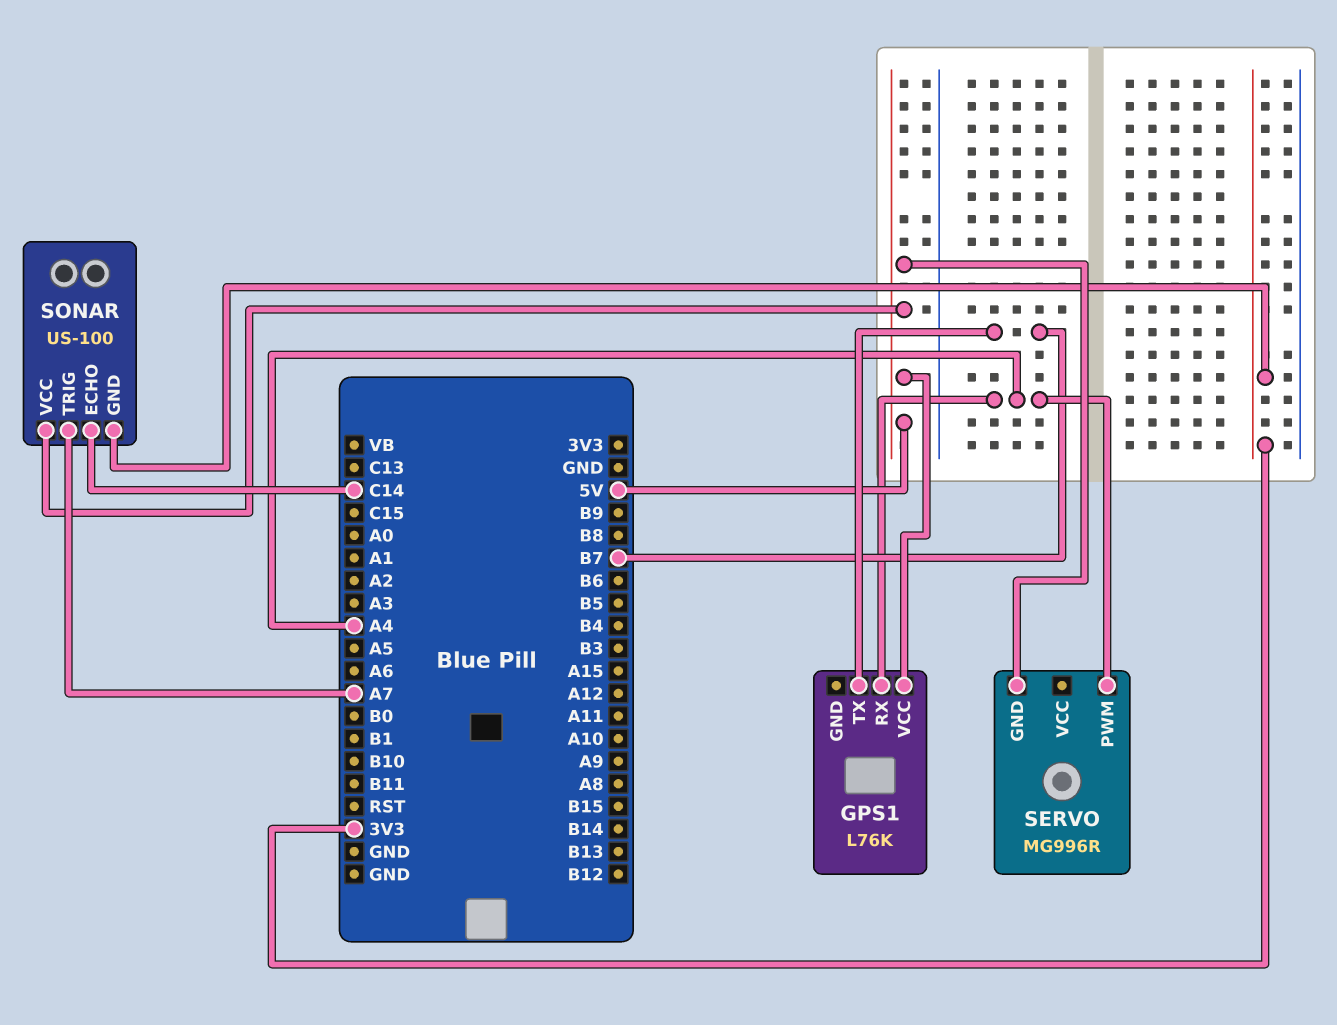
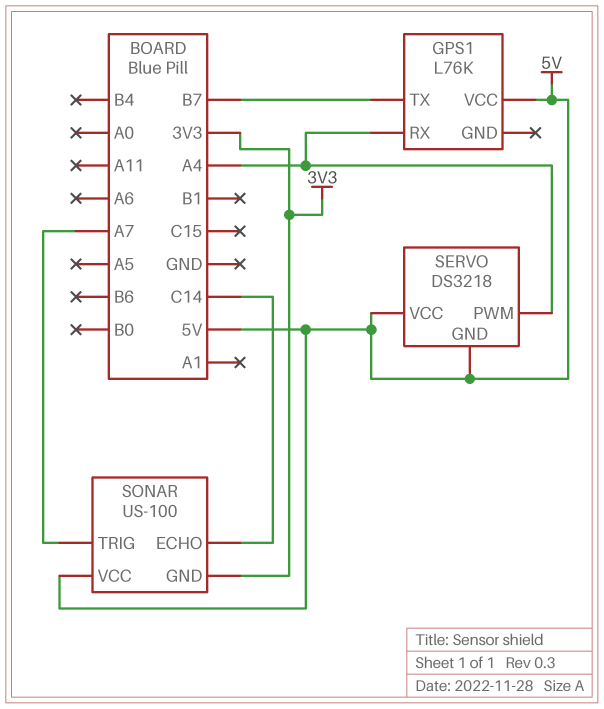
SERVO: MG996R -> DS3218
SERVO pin VCC: none -> 5V

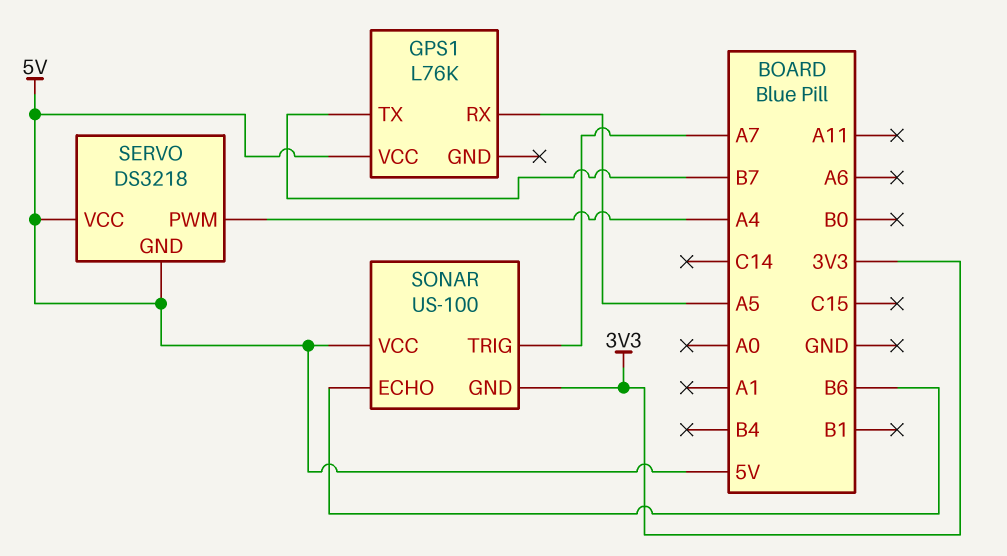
GPS1 pin RX: A4 -> A5
SONAR pin ECHO: C14 -> B6

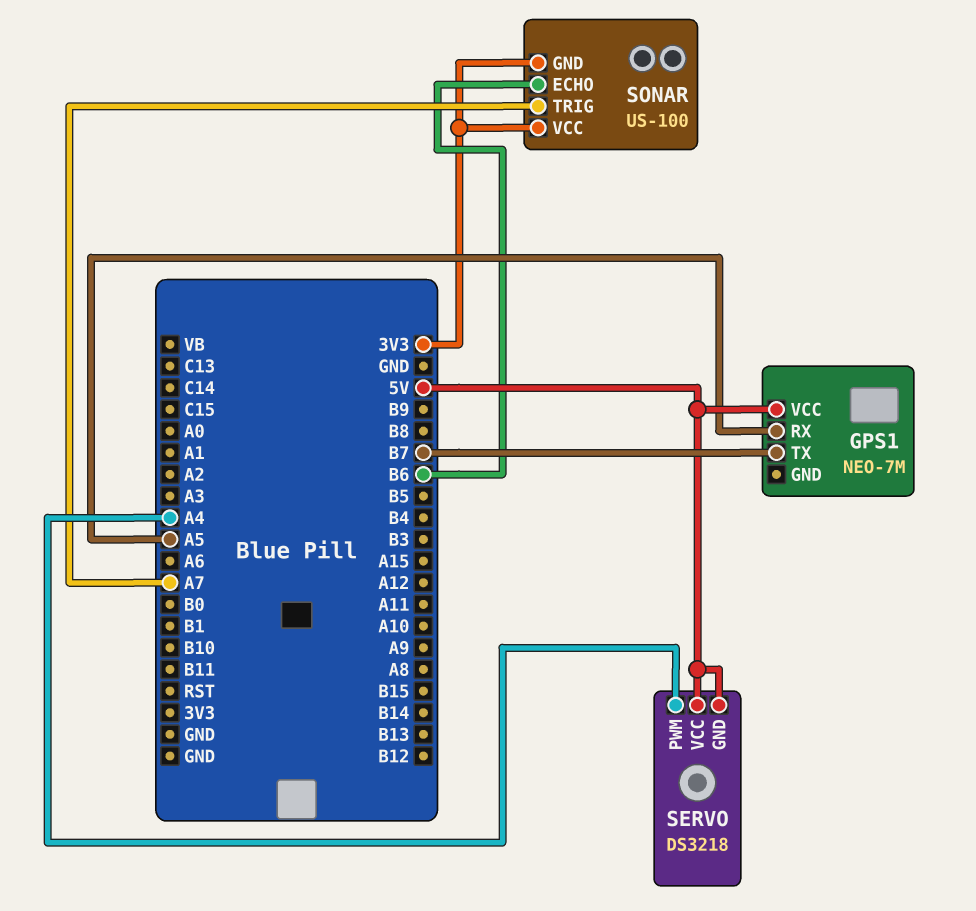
GPS1: L76K -> NEO-7M
SONAR pin VCC: 5V -> 3V3

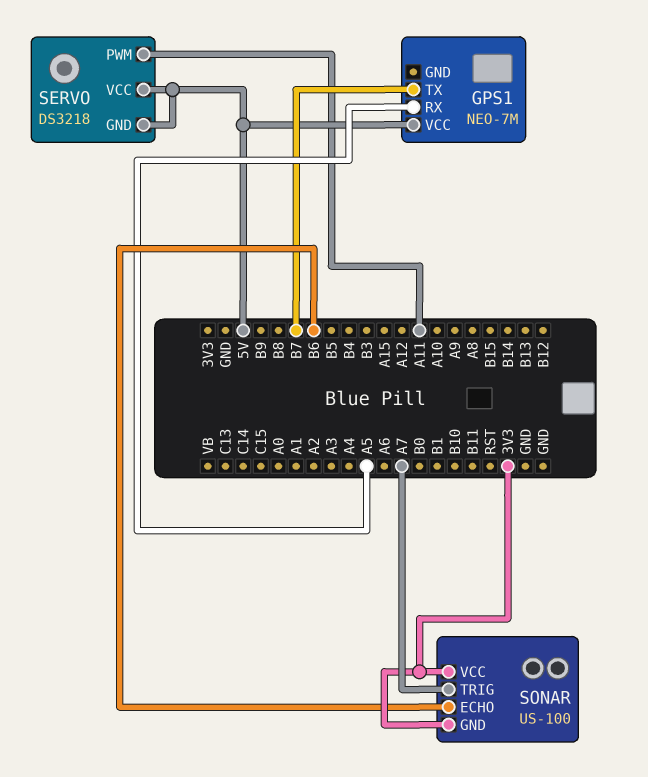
SERVO pin PWM: A4 -> A11

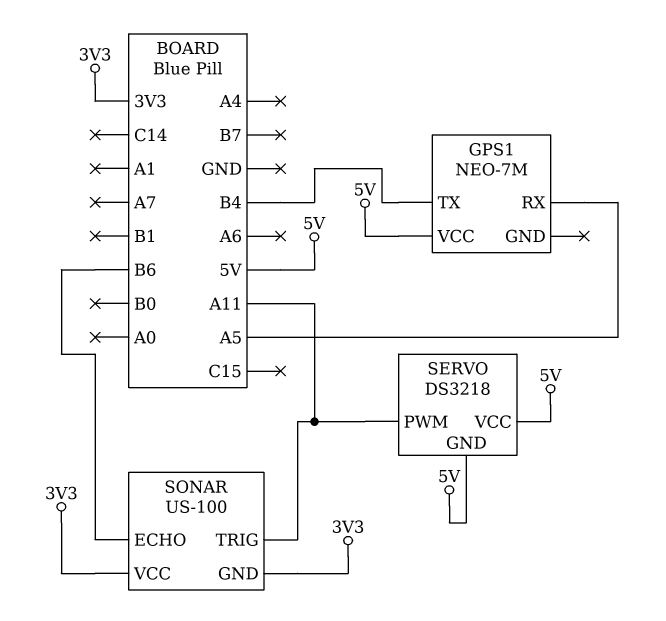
GPS1 pin TX: B7 -> B4
SONAR pin TRIG: A7 -> A11

